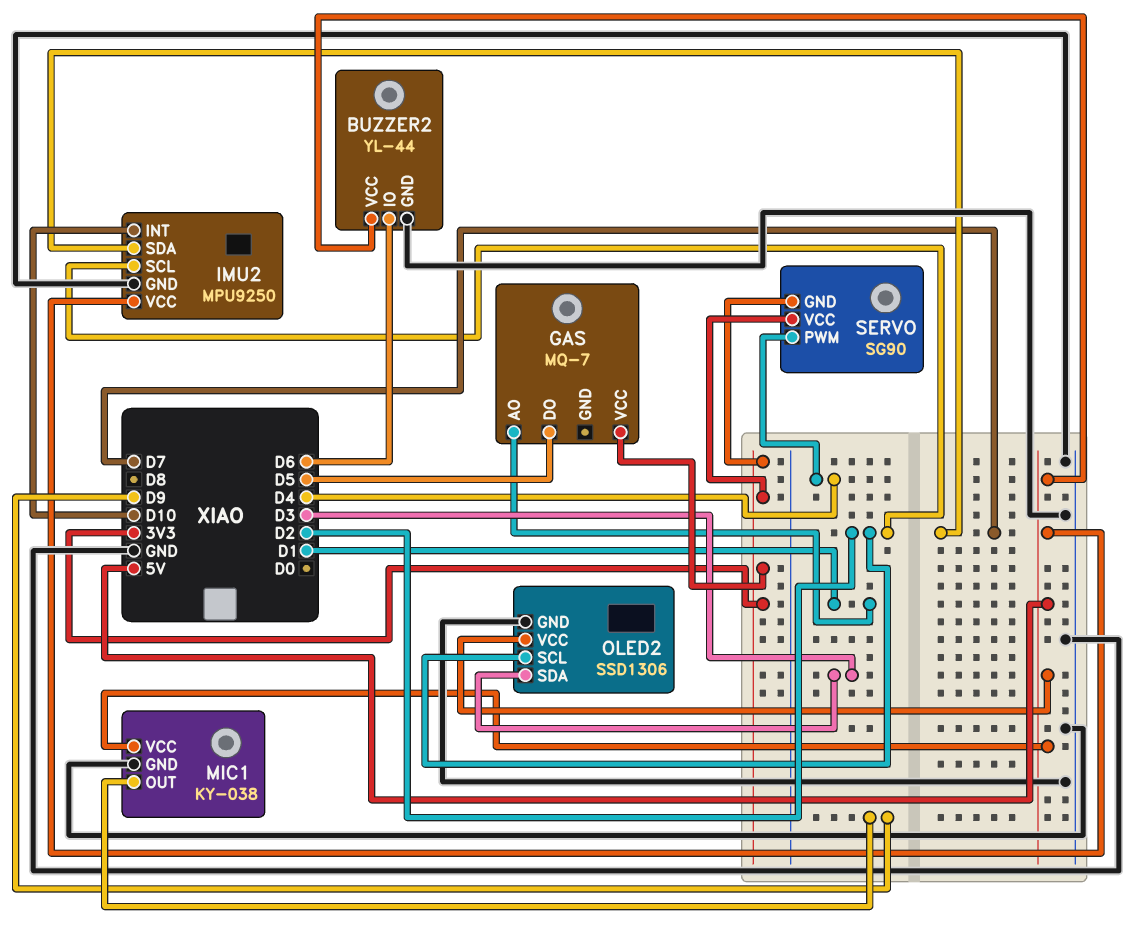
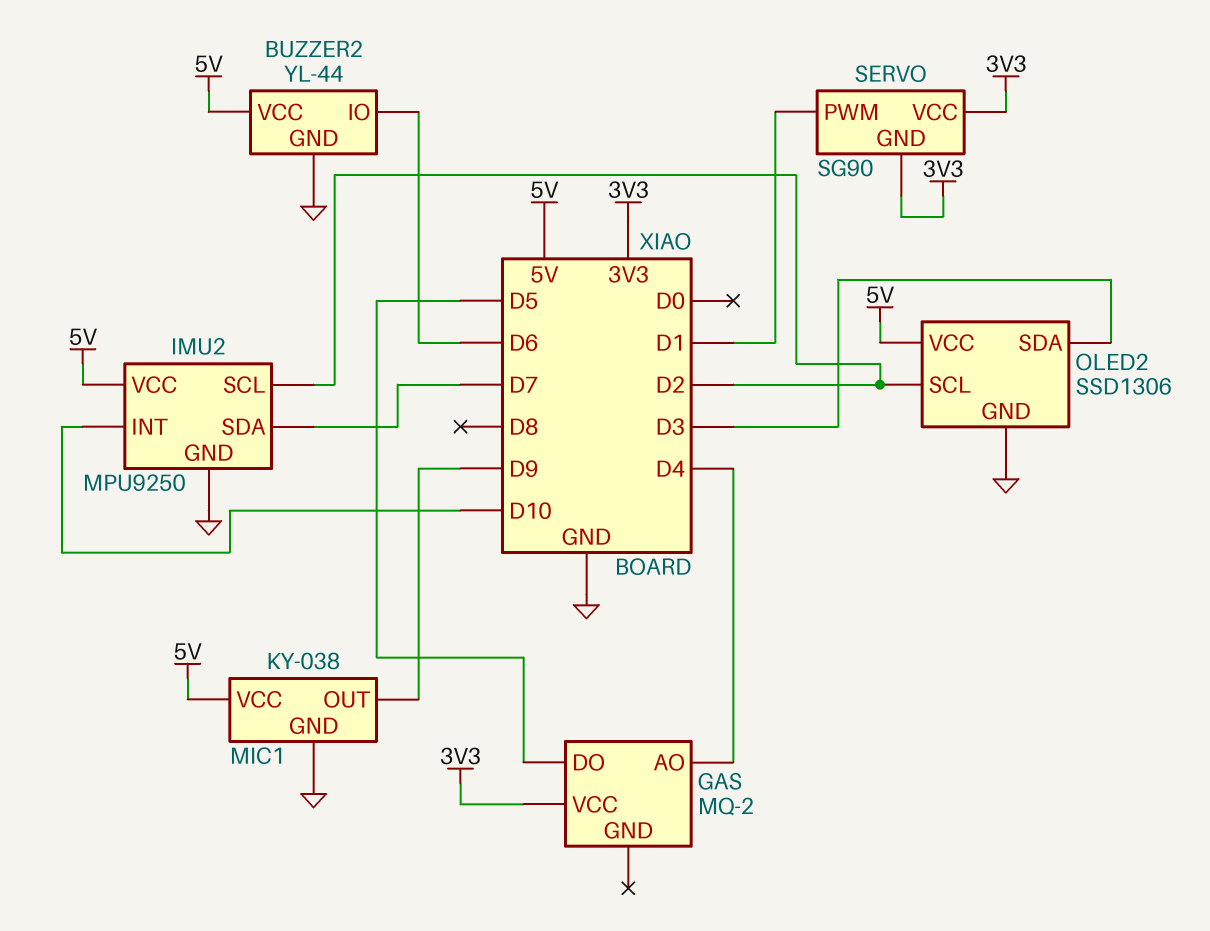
GAS: MQ-7 -> MQ-2
GAS pin AO: D1 -> D4
SERVO pin PWM: D4 -> D1

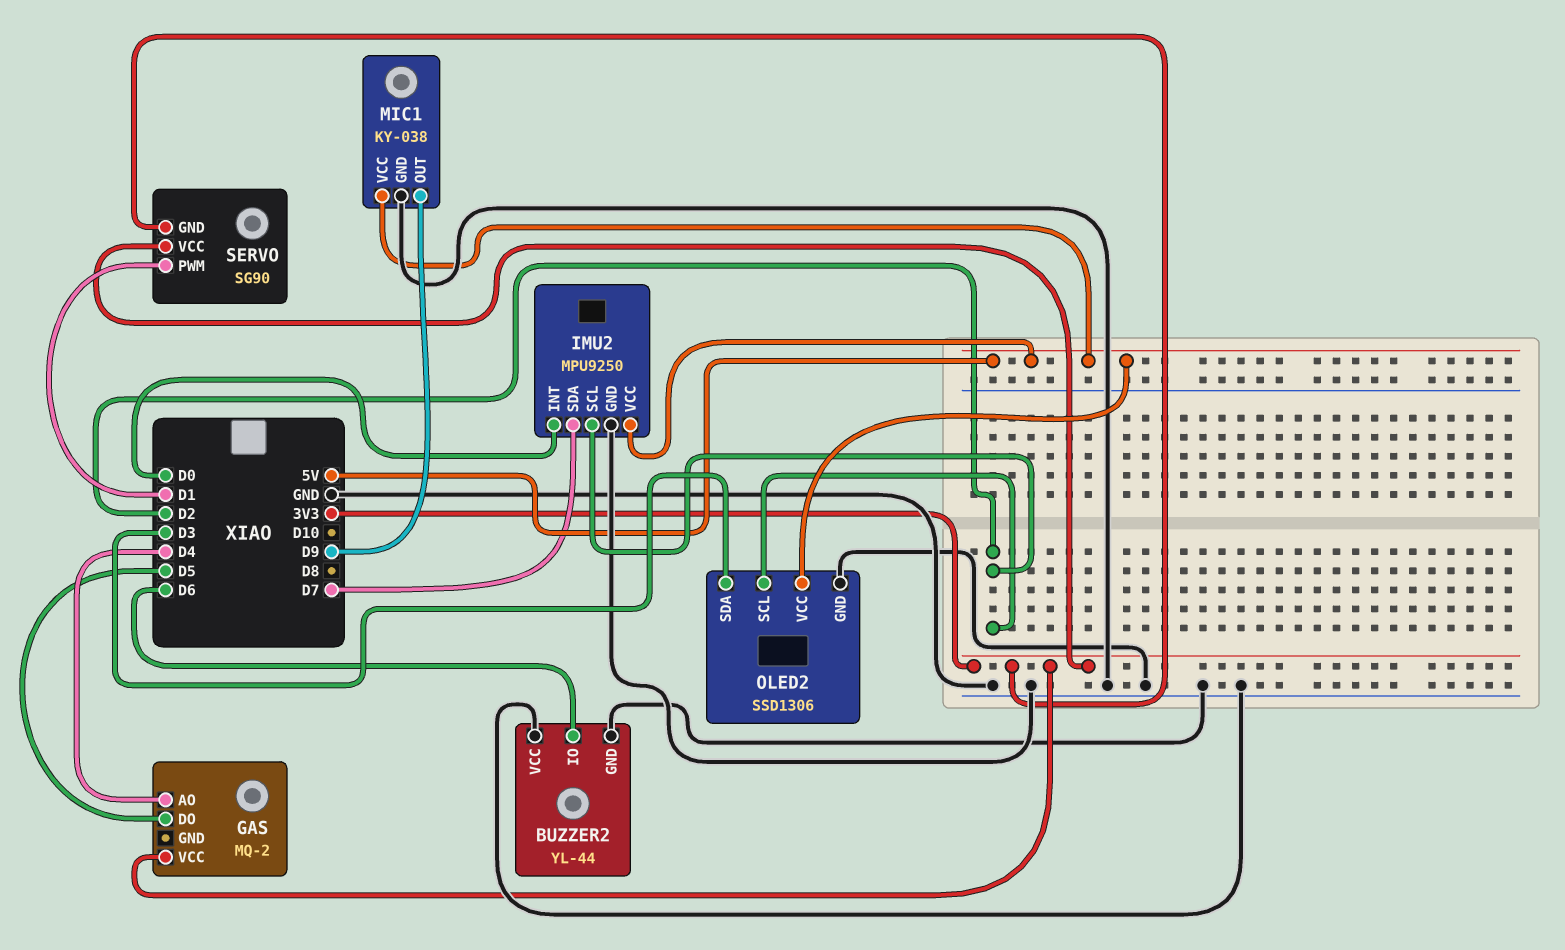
BUZZER2 pin VCC: 5V -> GND
IMU2 pin INT: D10 -> D0

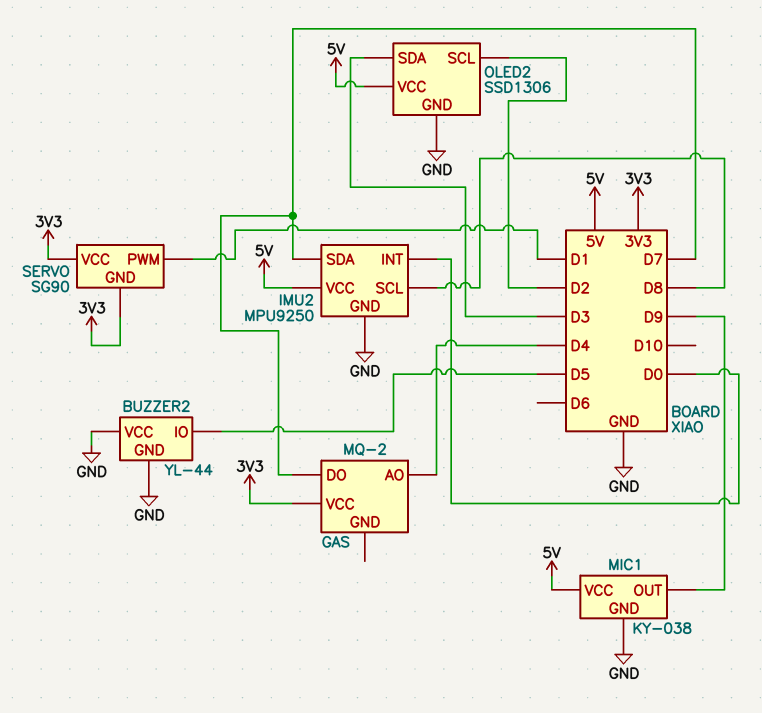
BUZZER2 pin IO: D6 -> D5
GAS pin DO: D5 -> D7
IMU2 pin SCL: D2 -> D8

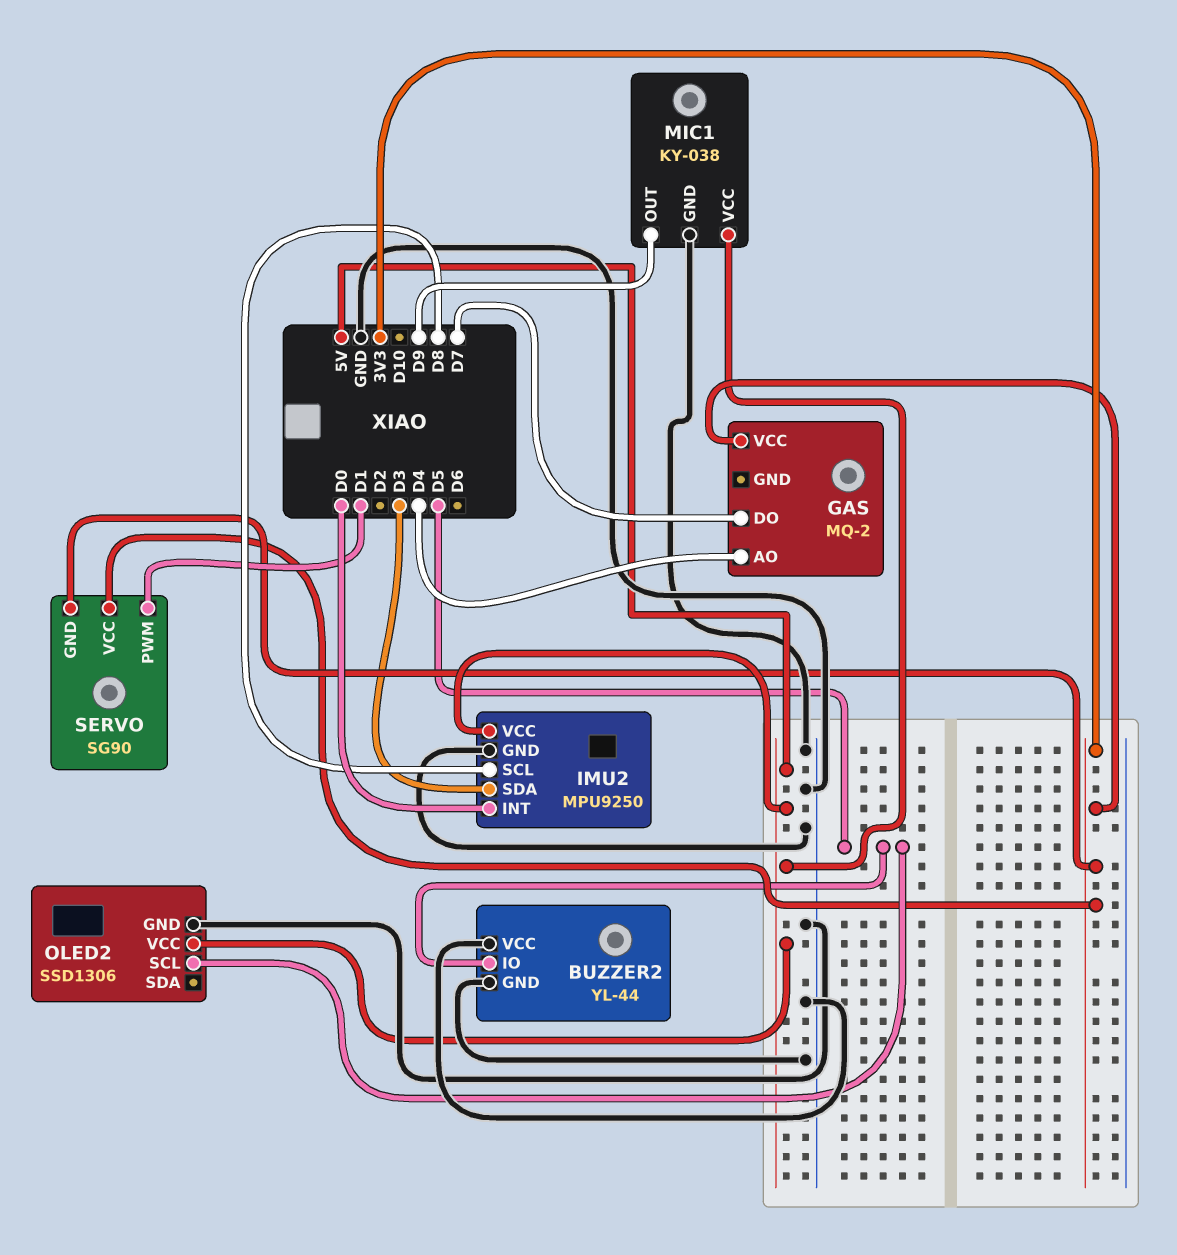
IMU2 pin SDA: D7 -> D3
OLED2 pin SCL: D2 -> D5
OLED2 pin SDA: D3 -> none

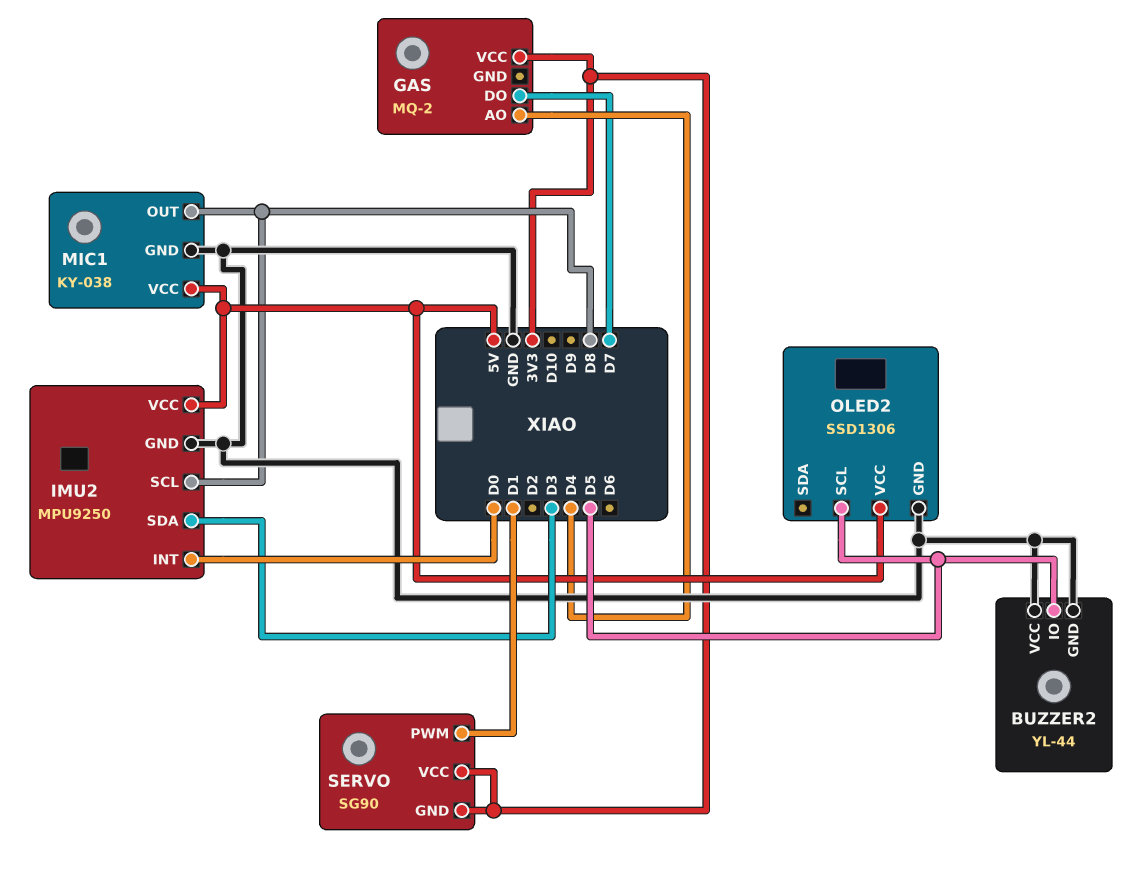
MIC1 pin OUT: D9 -> D8

